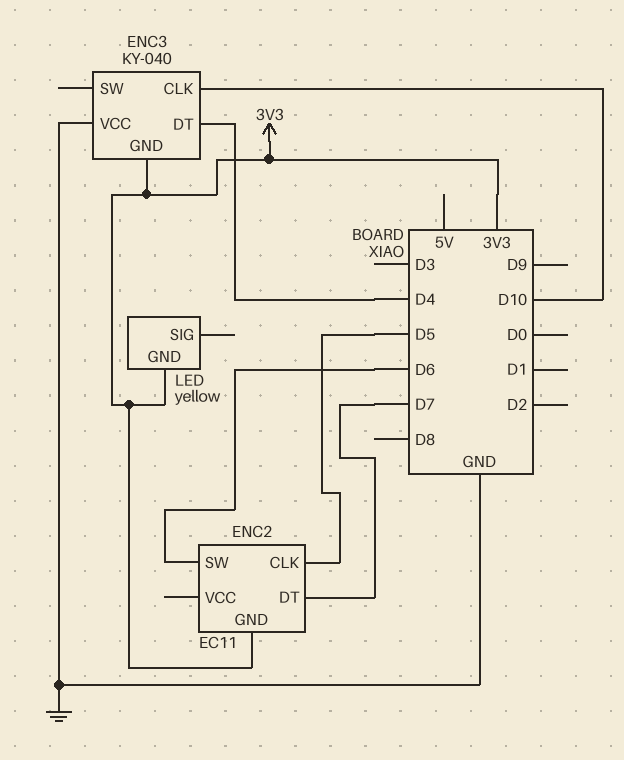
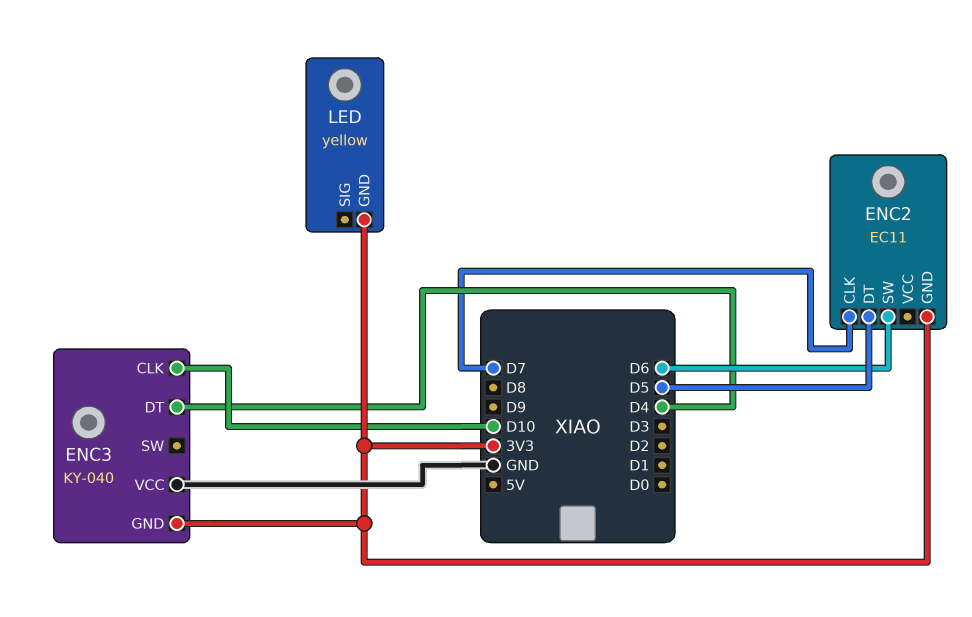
ENC2 pin CLK: D5 -> D7
ENC2 pin DT: D7 -> D5

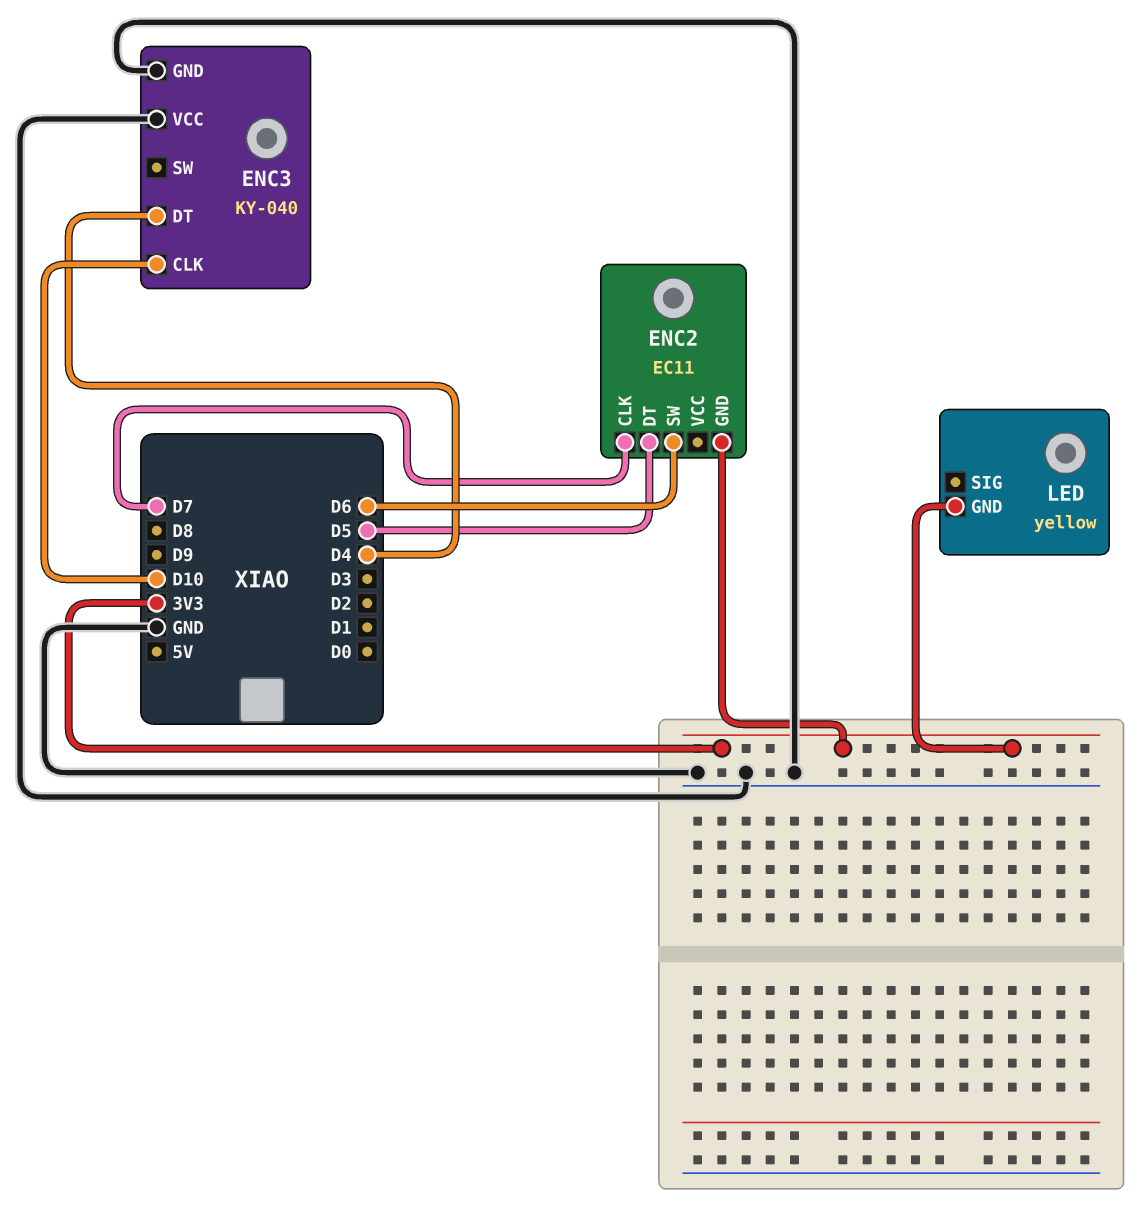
ENC3 pin GND: 3V3 -> GND

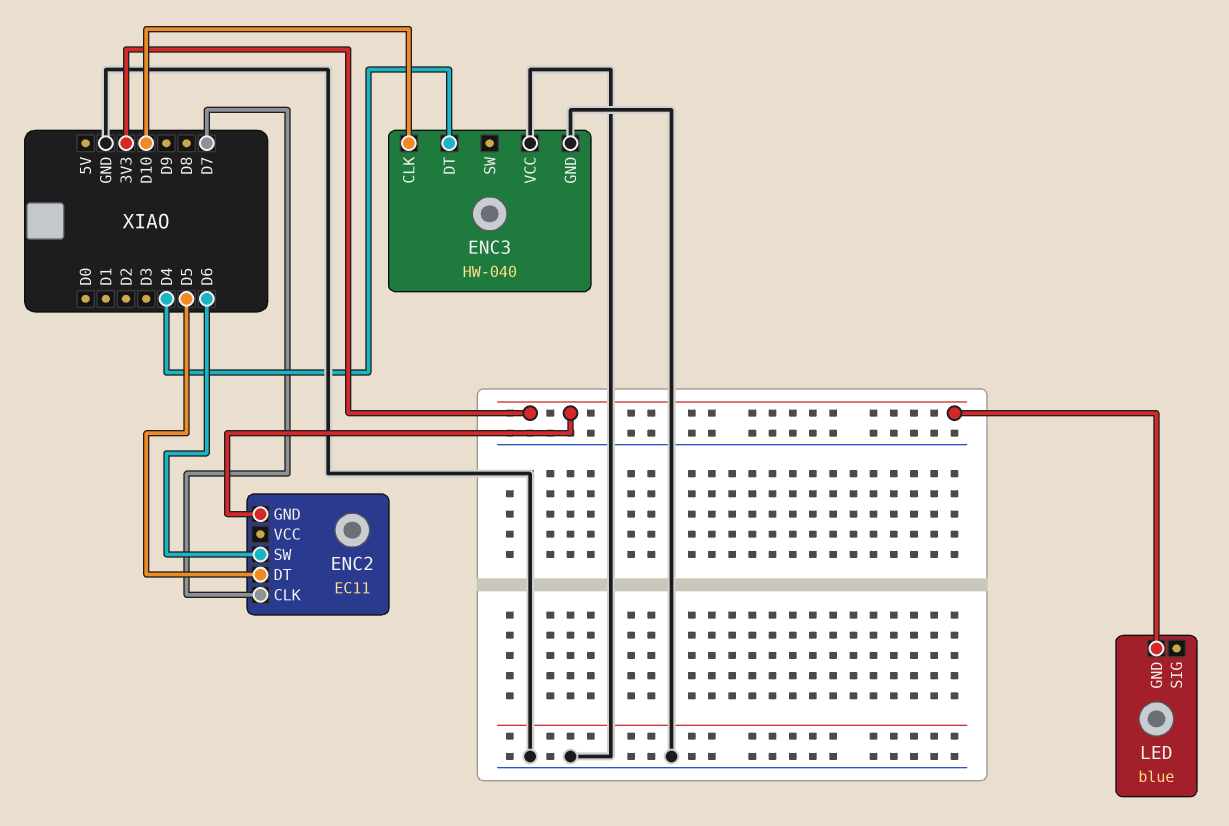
ENC3: KY-040 -> HW-040
LED: yellow -> blue

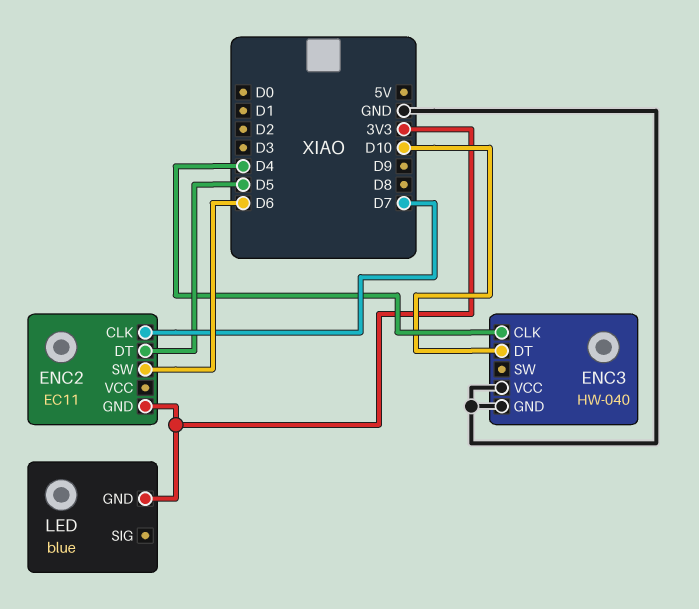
ENC3 pin CLK: D10 -> D4
ENC3 pin DT: D4 -> D10

